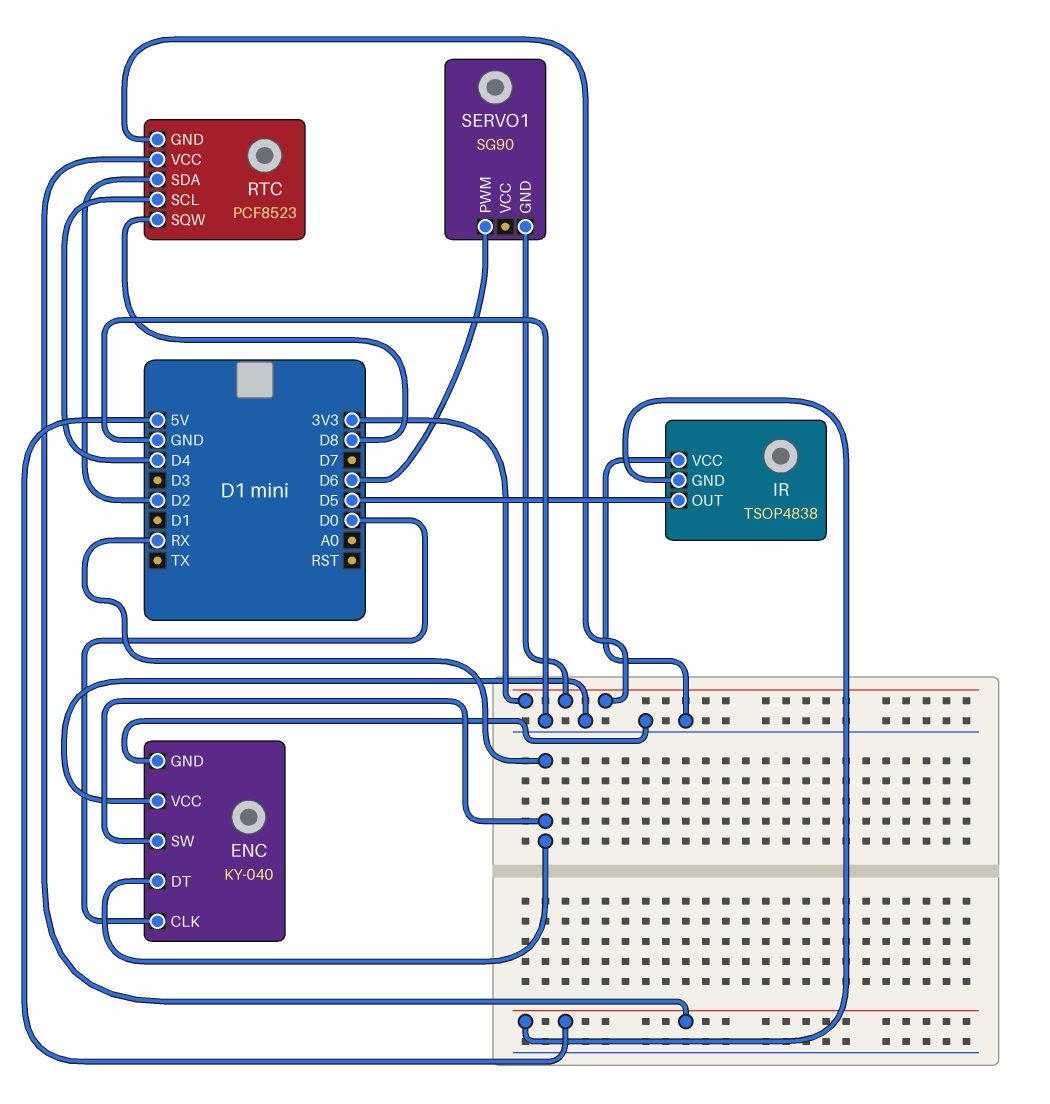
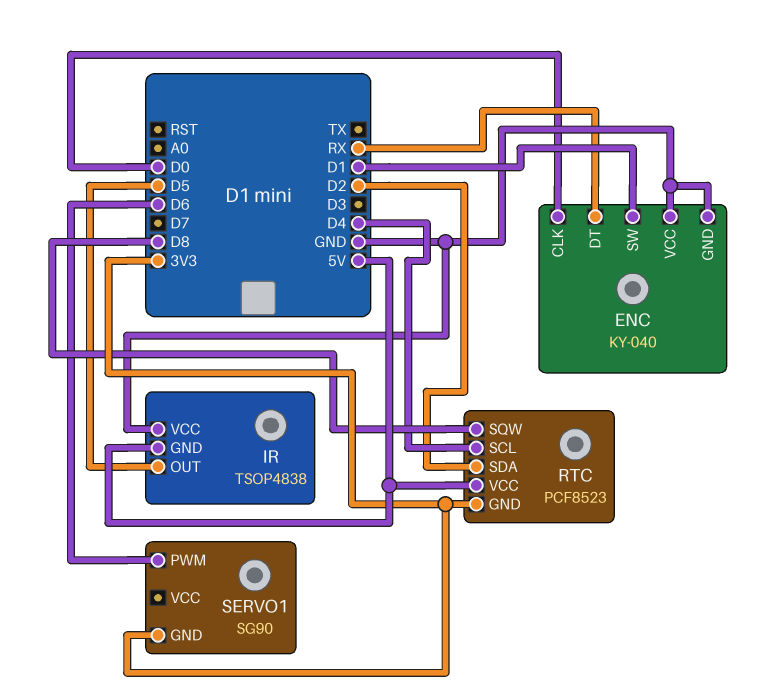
ENC pin SW: RX -> D1

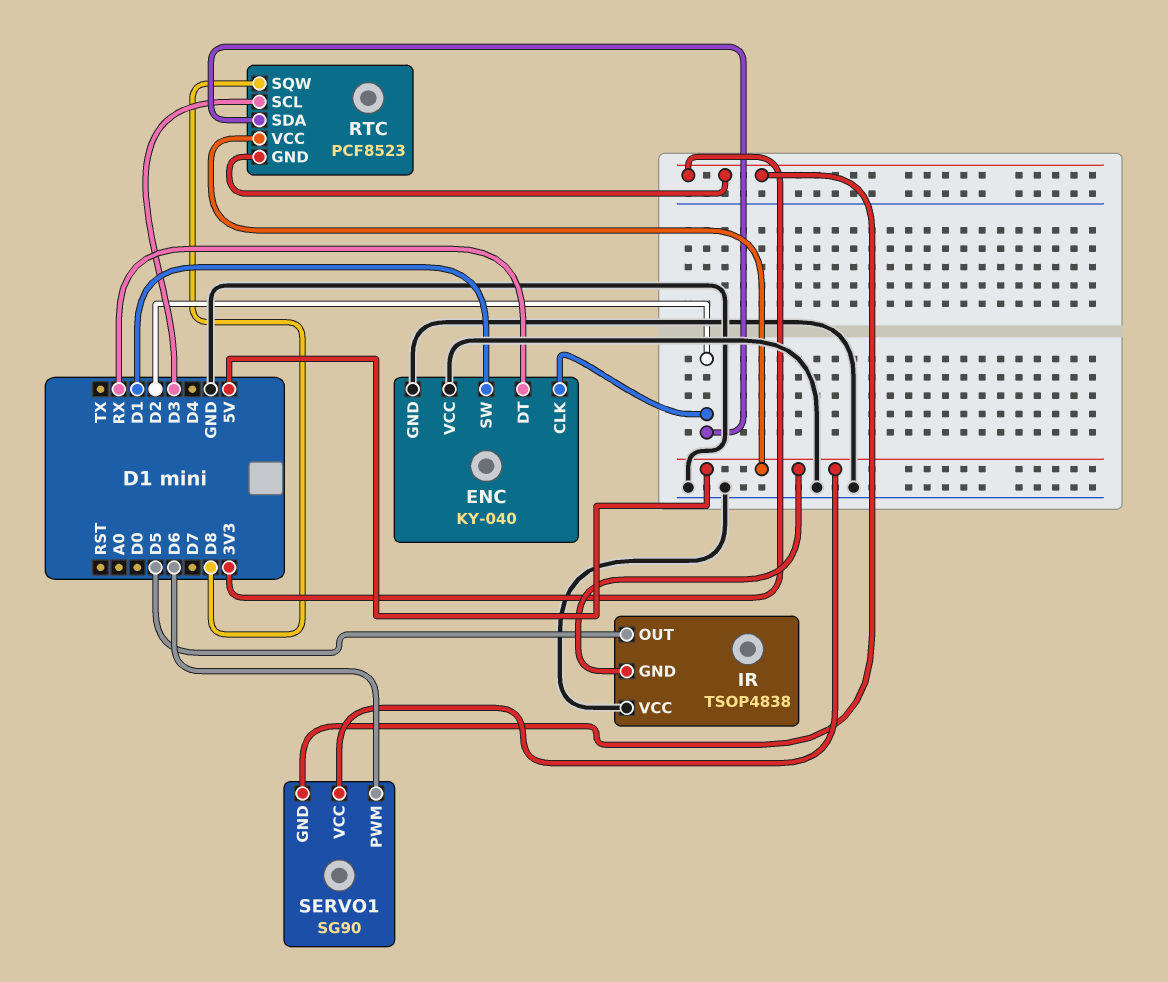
ENC pin CLK: D0 -> D2
RTC pin SCL: D4 -> D3
SERVO1 pin VCC: none -> 5V

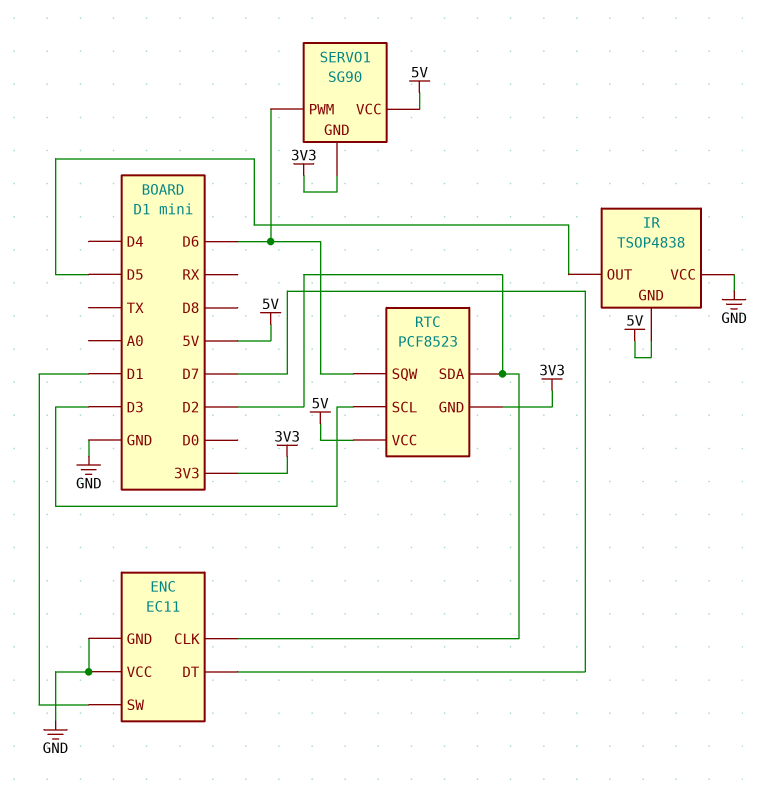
ENC: KY-040 -> EC11
ENC pin DT: RX -> D7
RTC pin SQW: D8 -> D6

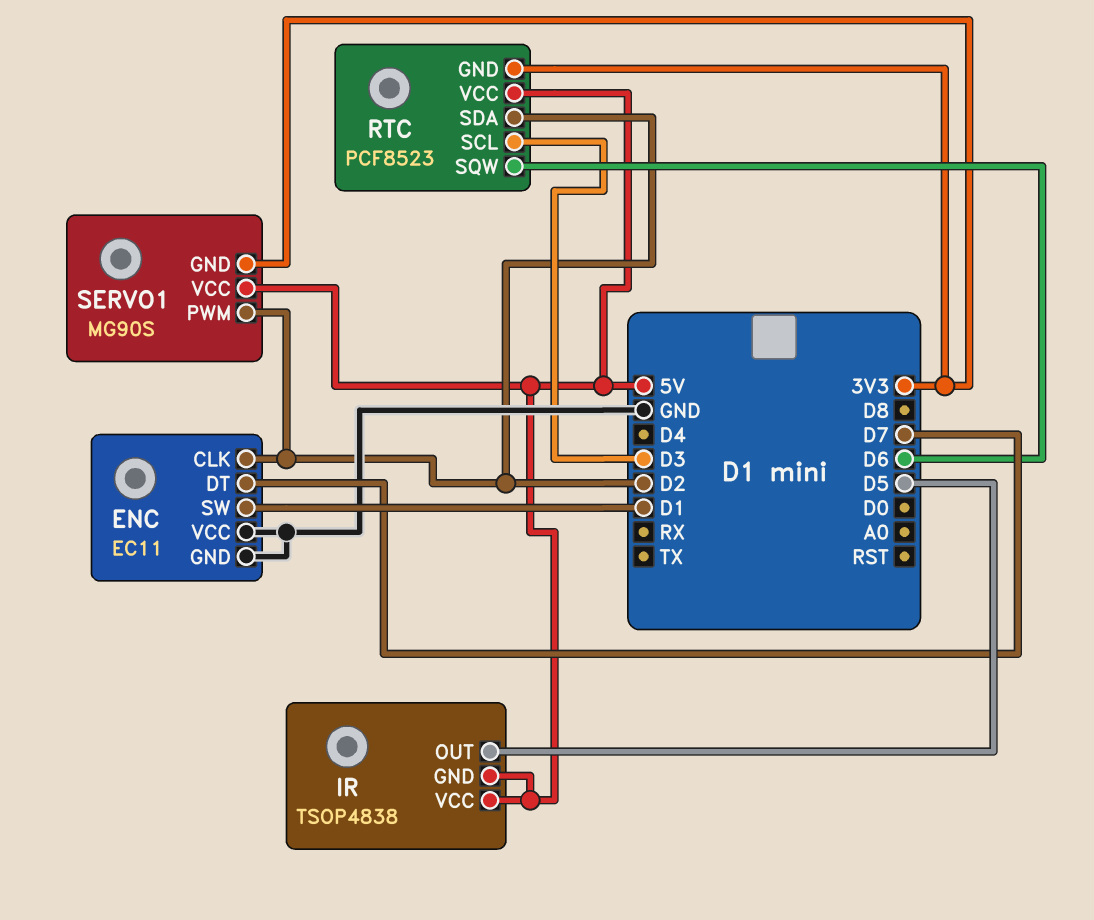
IR pin VCC: GND -> 5V
SERVO1: SG90 -> MG90S
SERVO1 pin PWM: D6 -> D2

